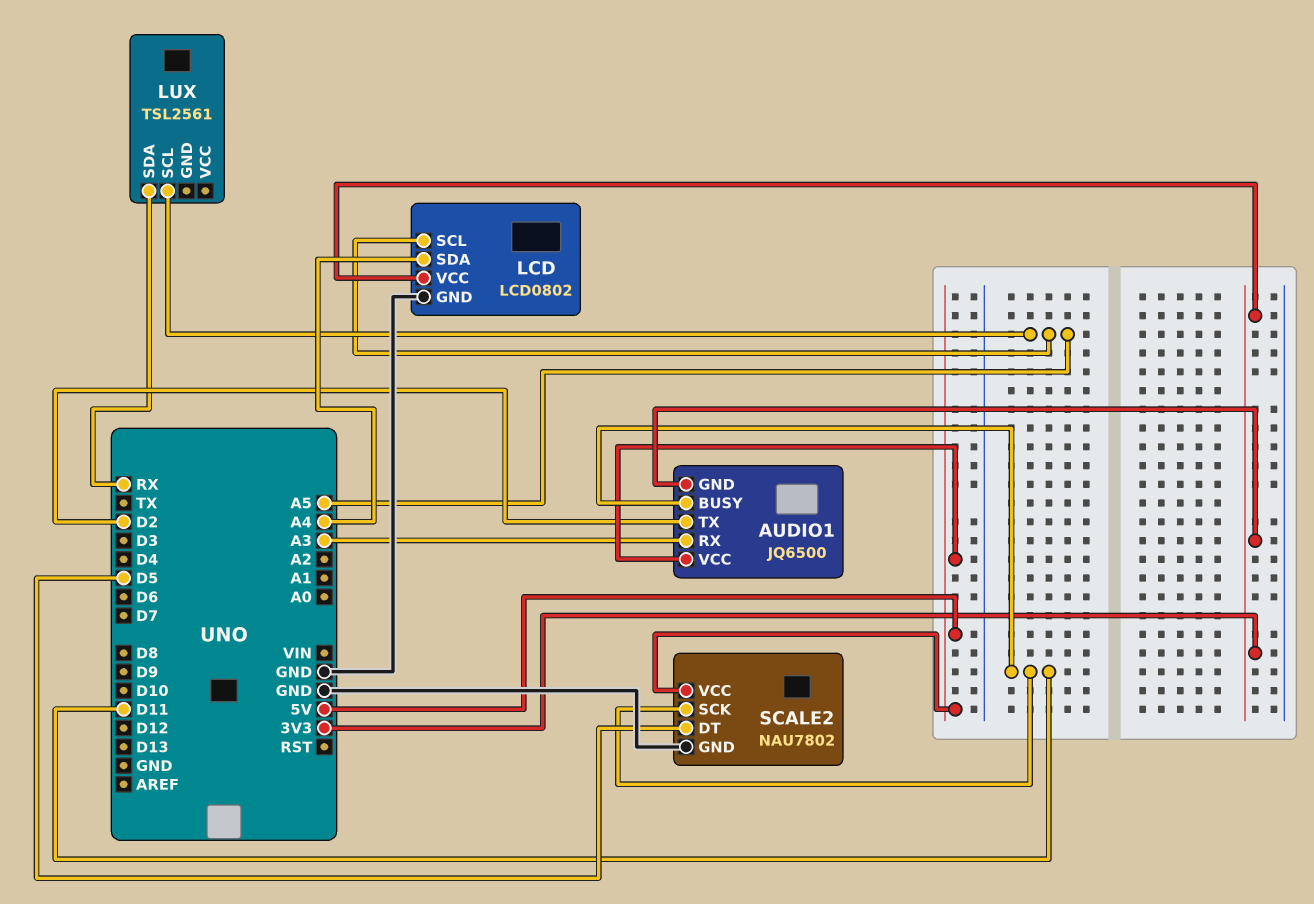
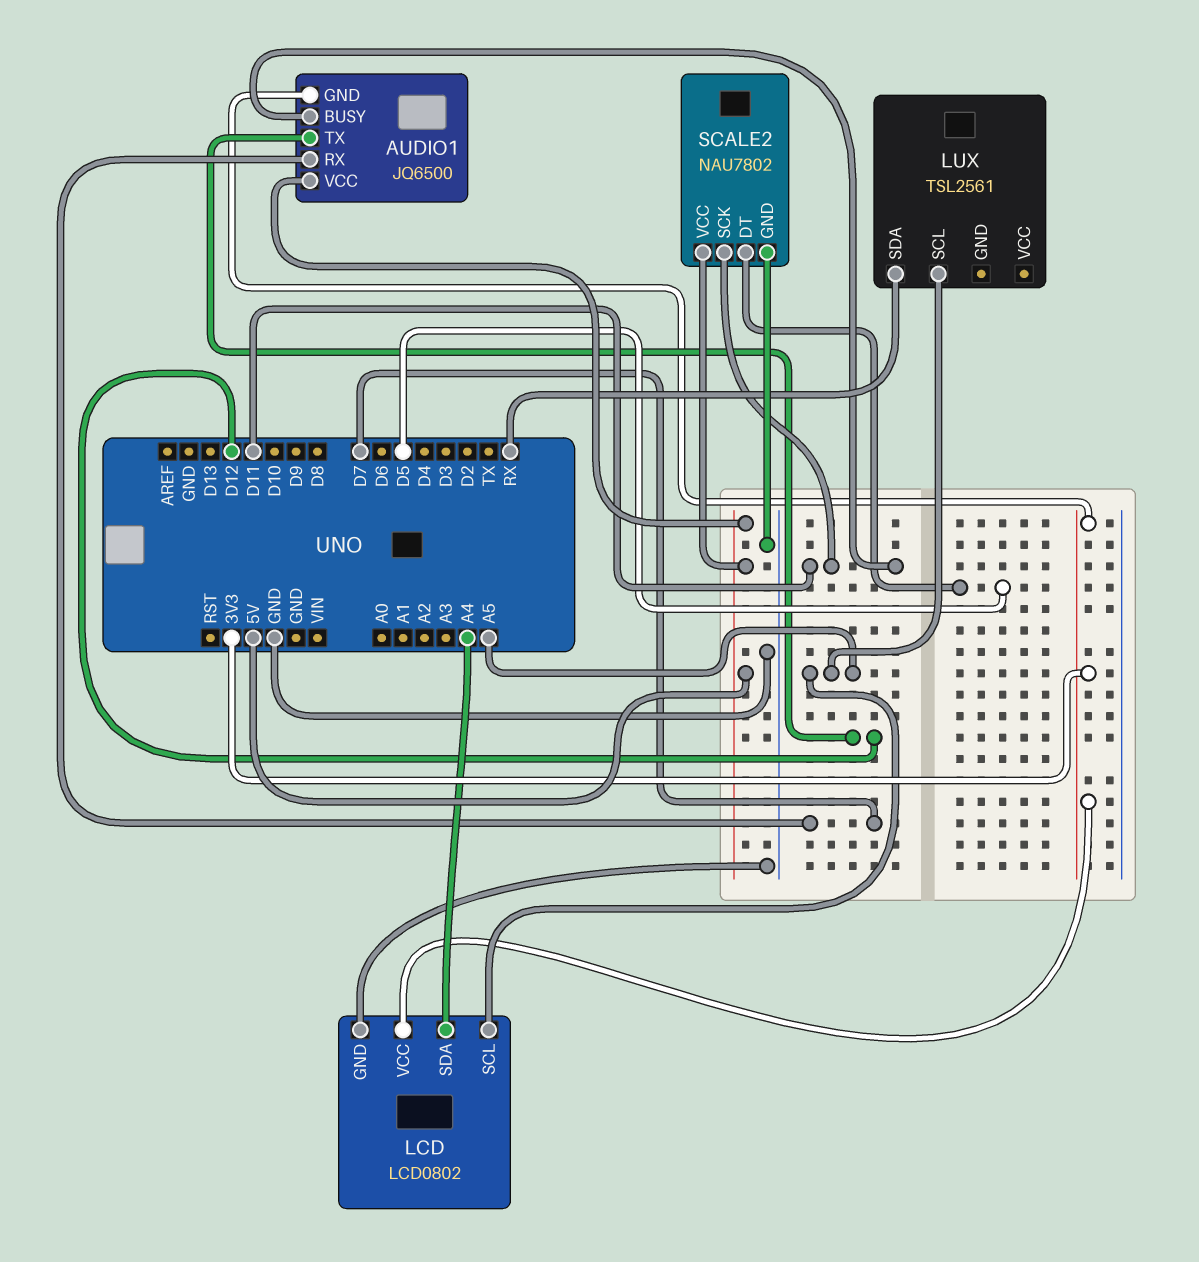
AUDIO1 pin RX: A3 -> D7
AUDIO1 pin TX: D2 -> D12

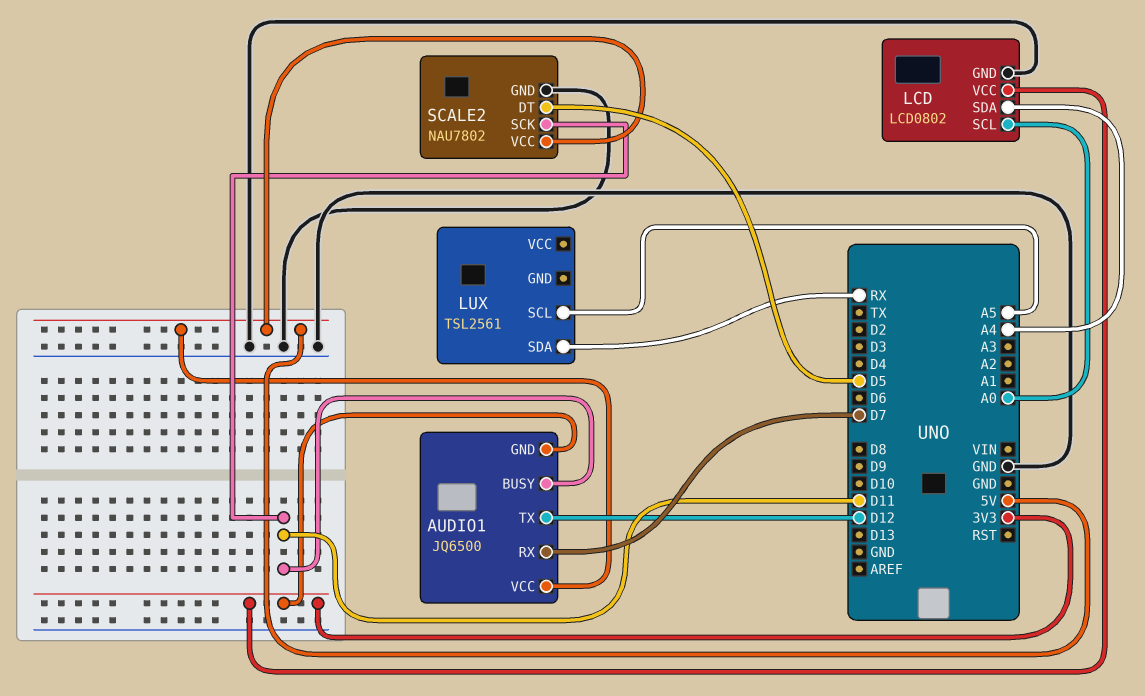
LCD pin SCL: A5 -> A0

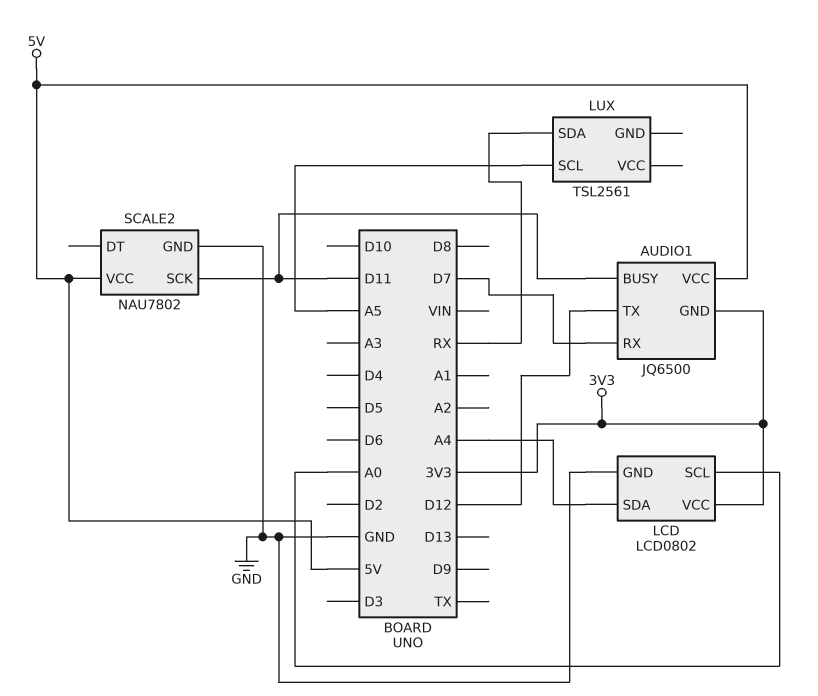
SCALE2 pin DT: D5 -> none

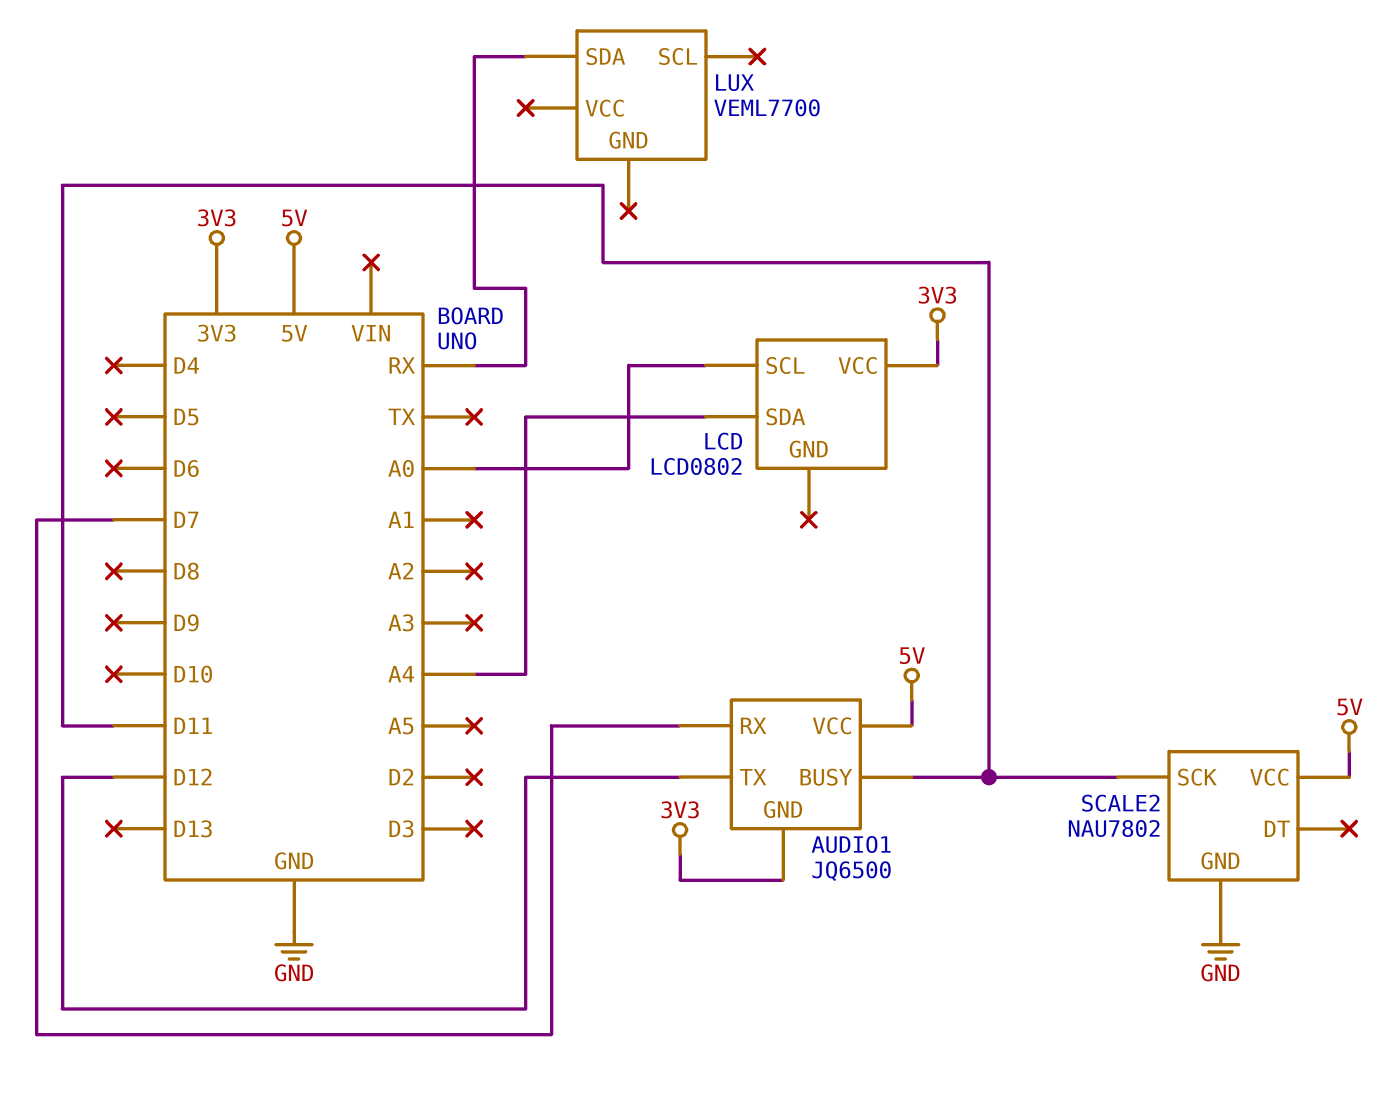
LCD pin GND: GND -> none
LUX: TSL2561 -> VEML7700
LUX pin SCL: A5 -> none

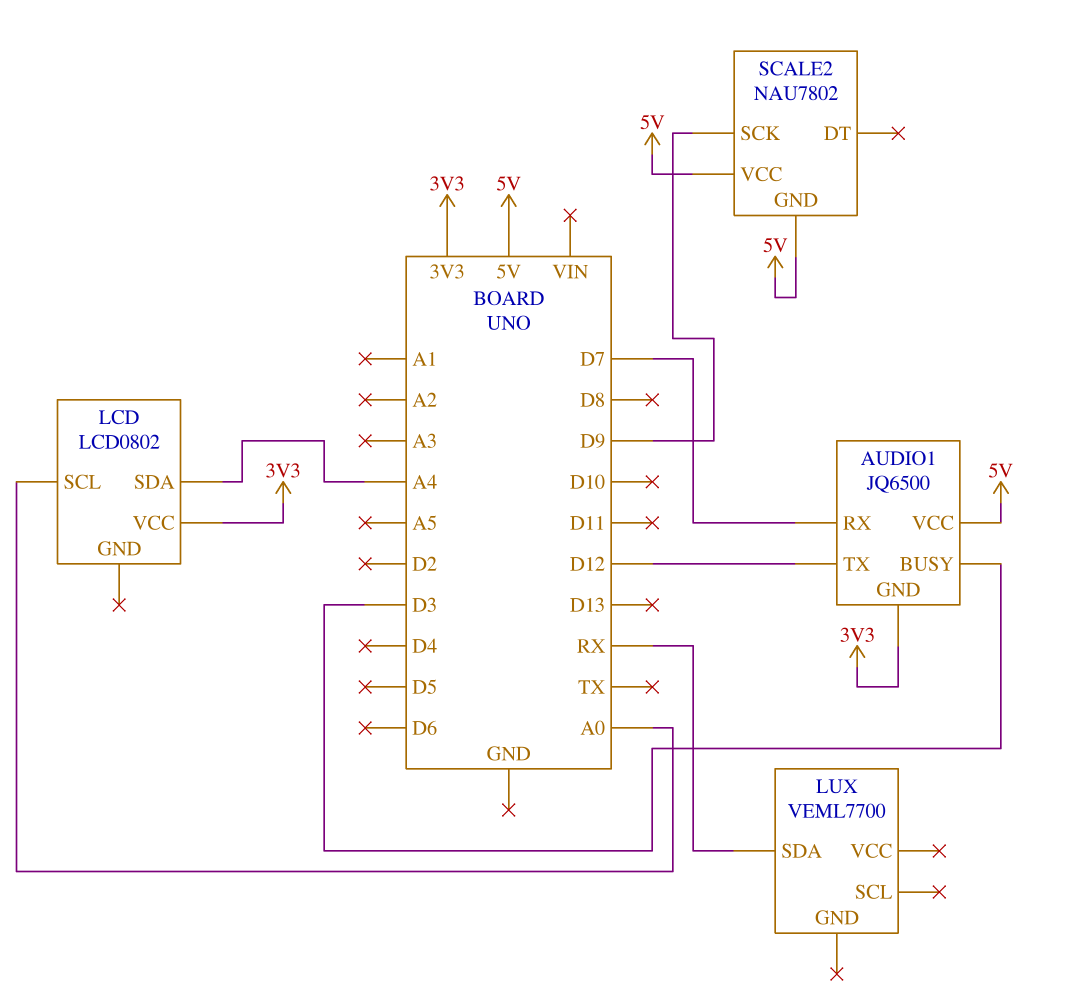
AUDIO1 pin BUSY: D11 -> D3
SCALE2 pin GND: GND -> 5V
SCALE2 pin SCK: D11 -> D9

